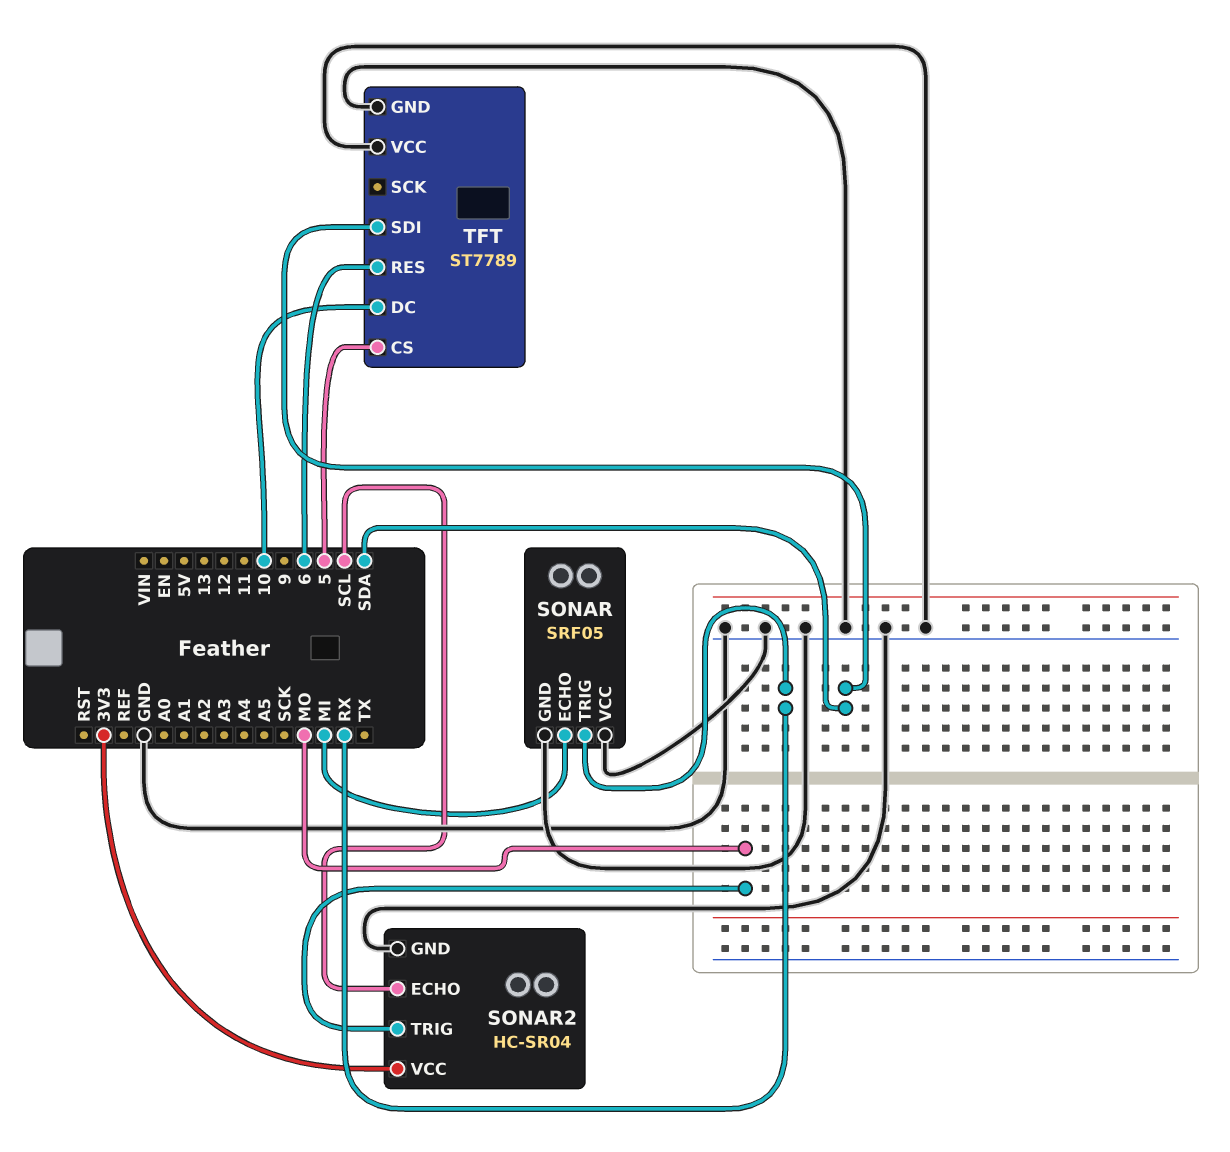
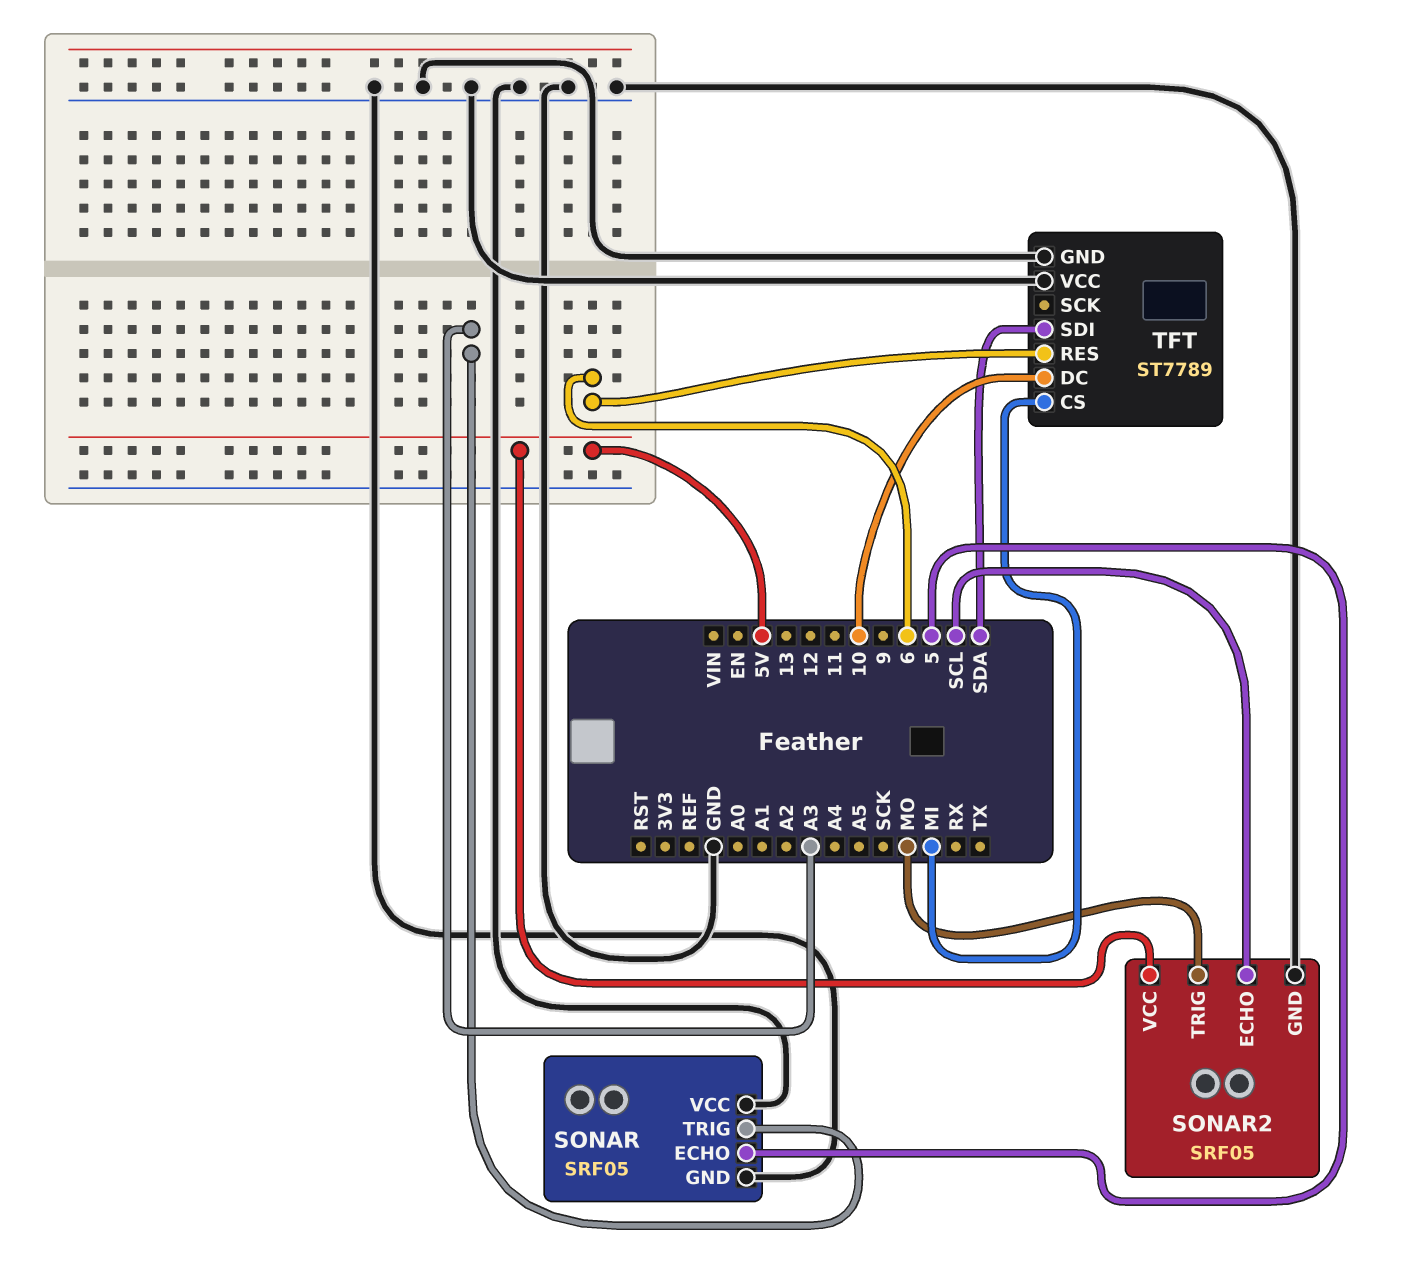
SONAR pin ECHO: MI -> 5
SONAR pin TRIG: RX -> A3
SONAR2: HC-SR04 -> SRF05
SONAR2 pin VCC: 3V3 -> 5V
TFT pin CS: 5 -> MI

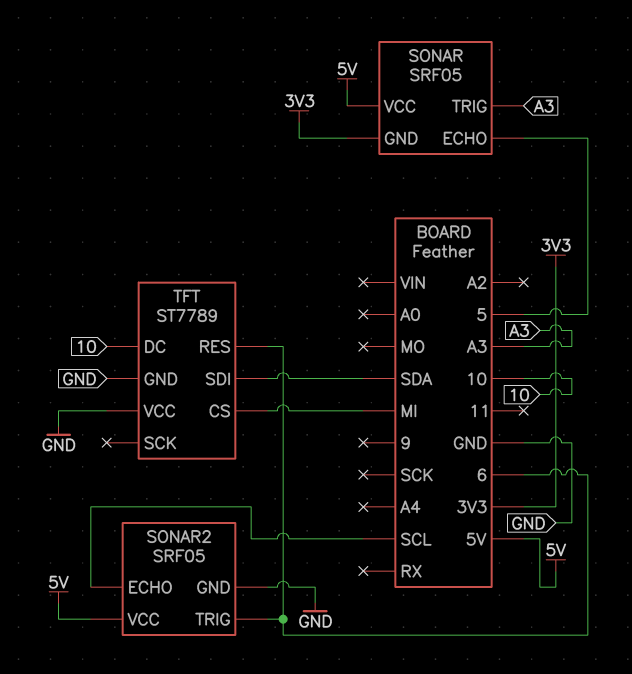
SONAR pin GND: GND -> 3V3
SONAR pin VCC: GND -> 5V
SONAR2 pin TRIG: MO -> 6

